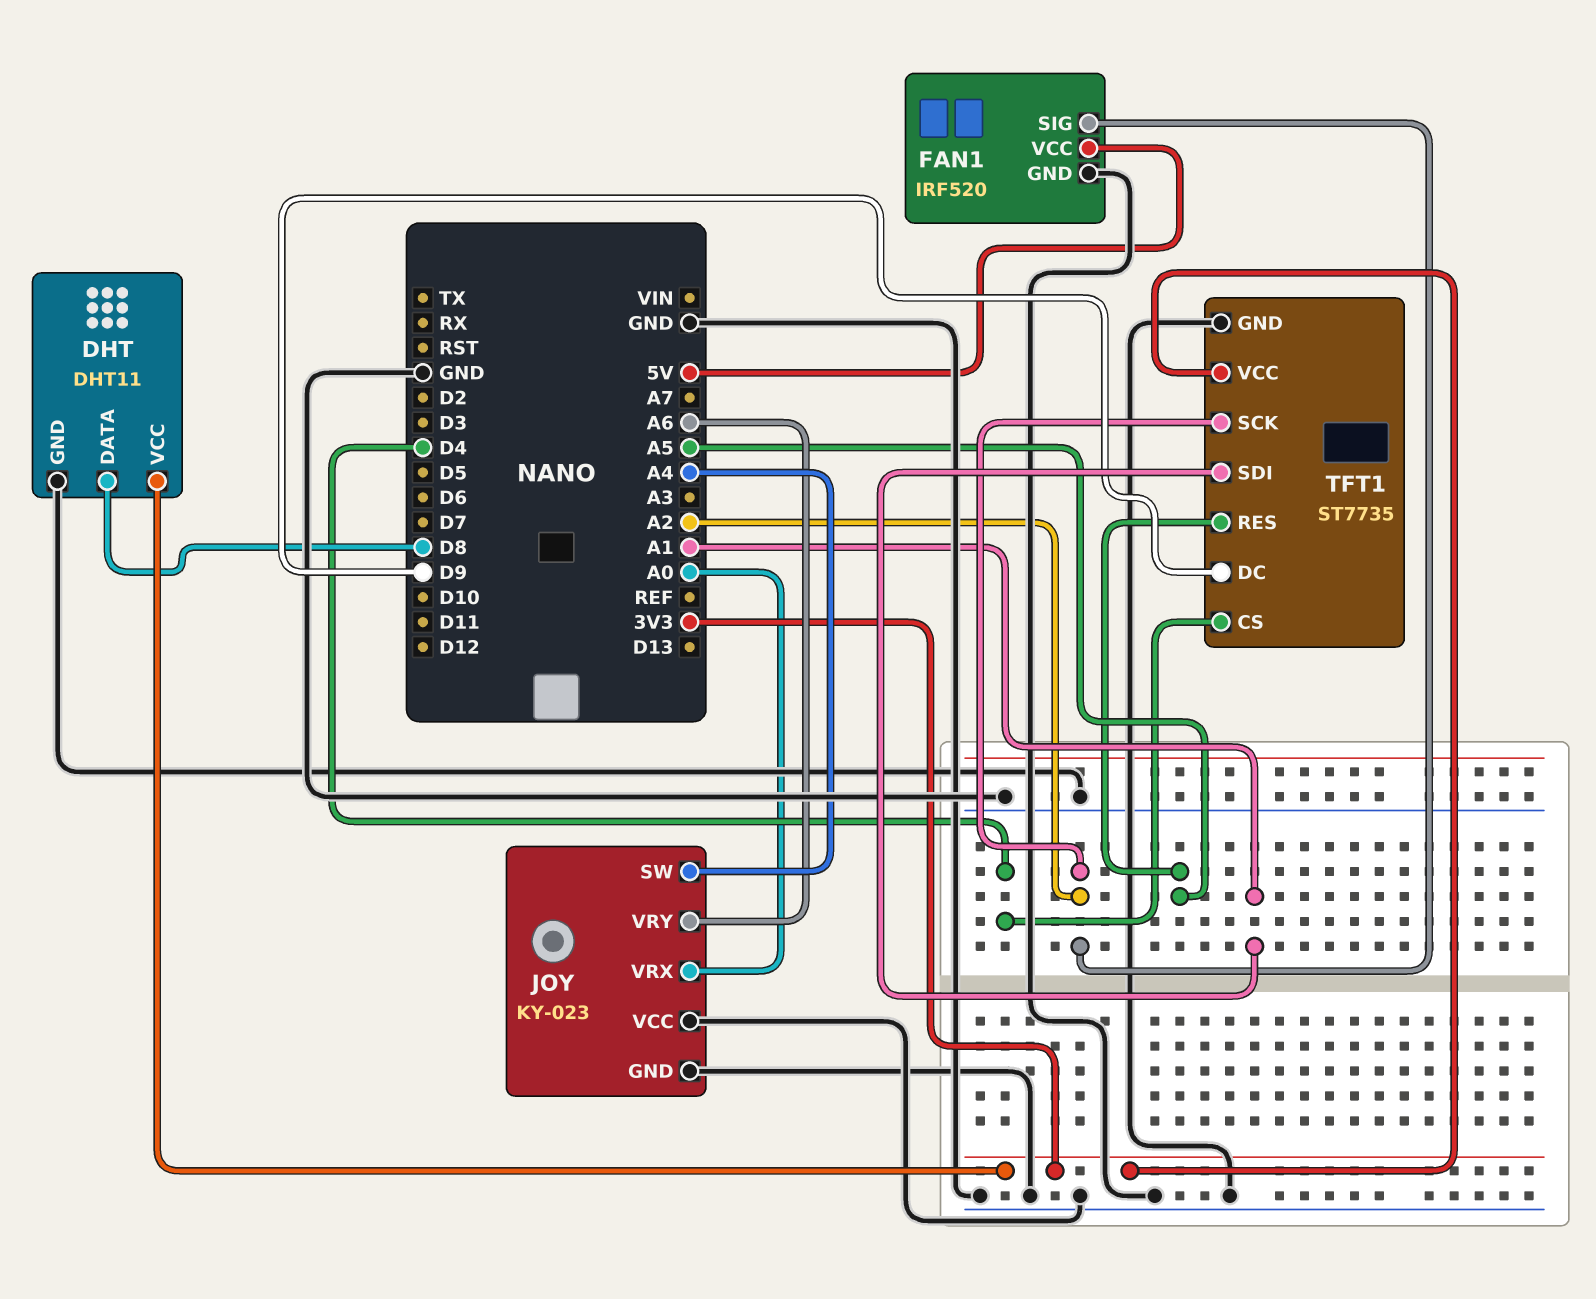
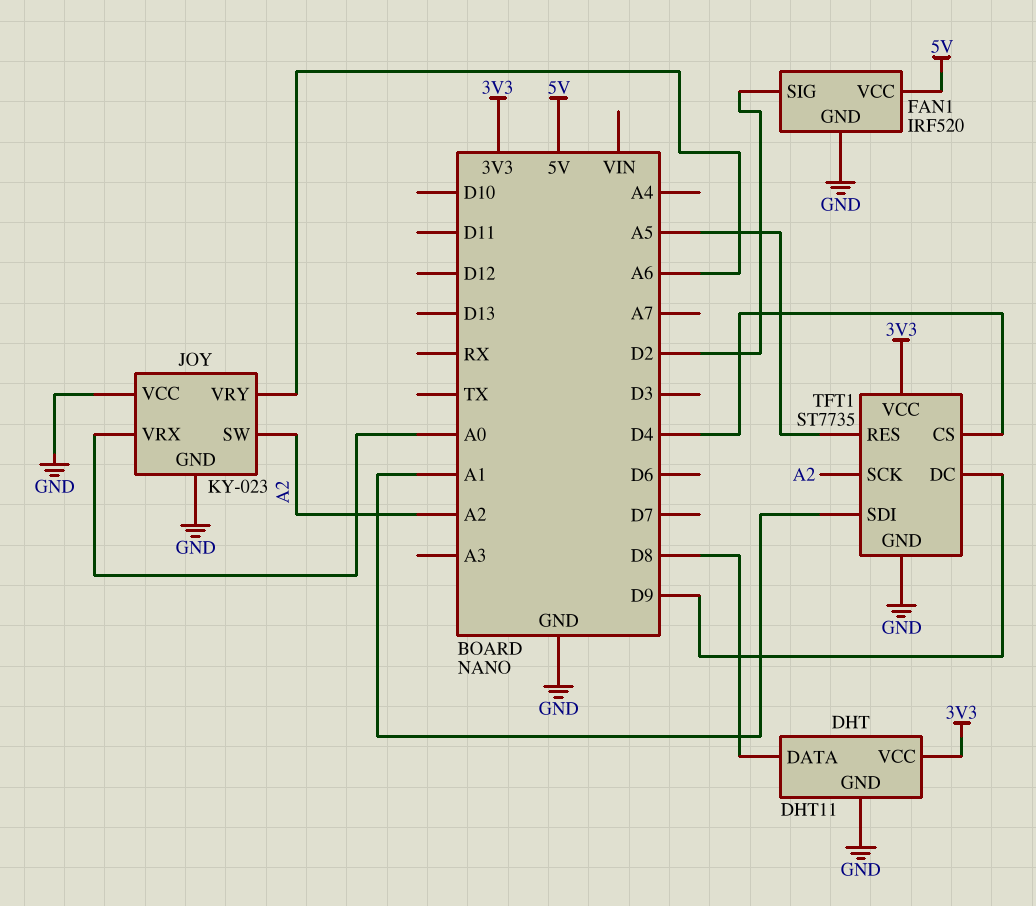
FAN1 pin SIG: A2 -> D2
JOY pin SW: A4 -> A2

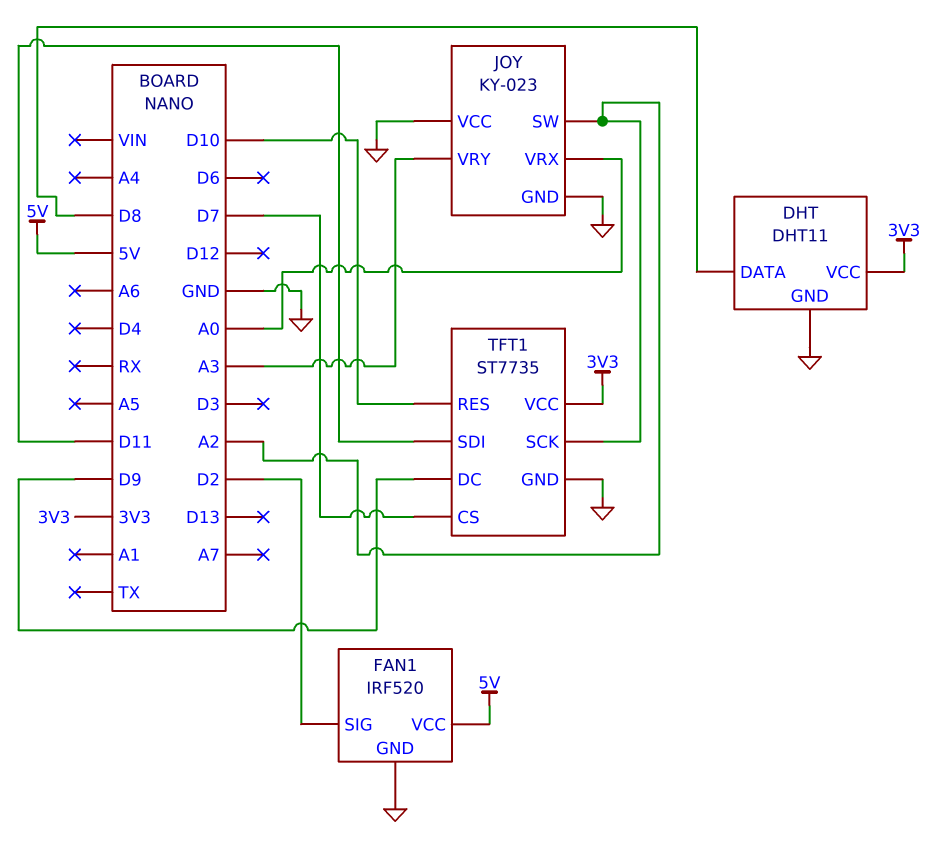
JOY pin VRY: A6 -> A3
TFT1 pin CS: D4 -> D7
TFT1 pin RES: A5 -> D10
TFT1 pin SDI: A1 -> D11

